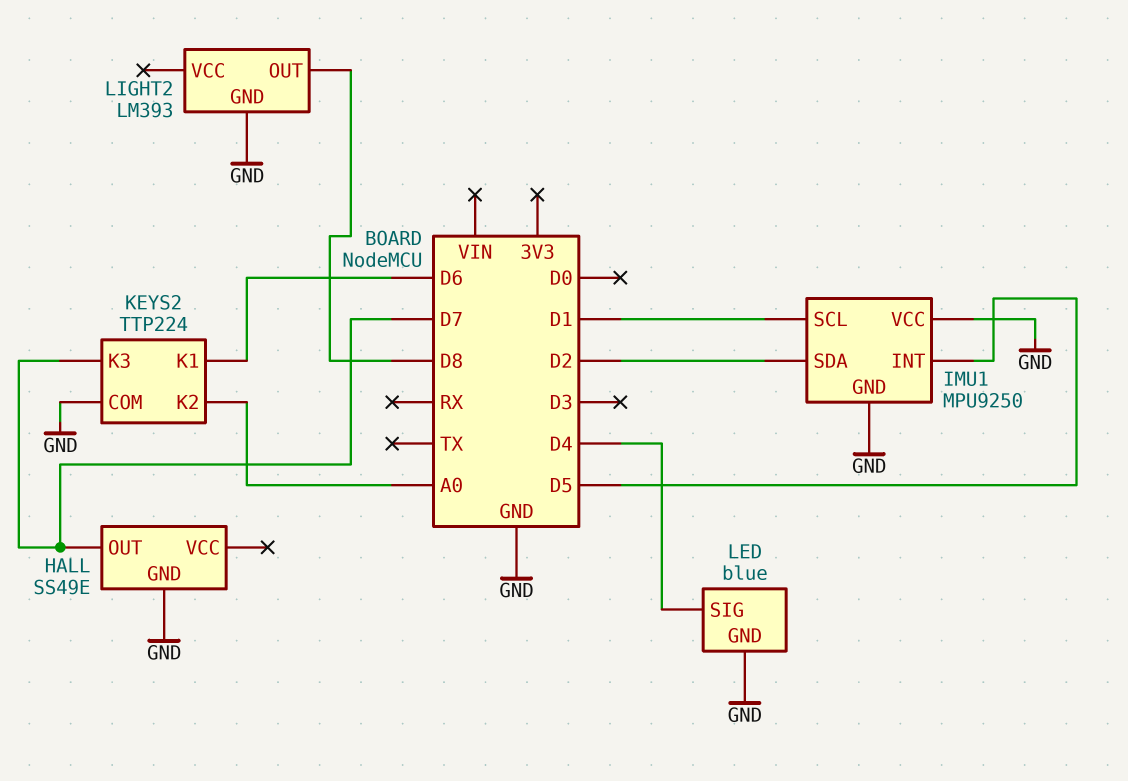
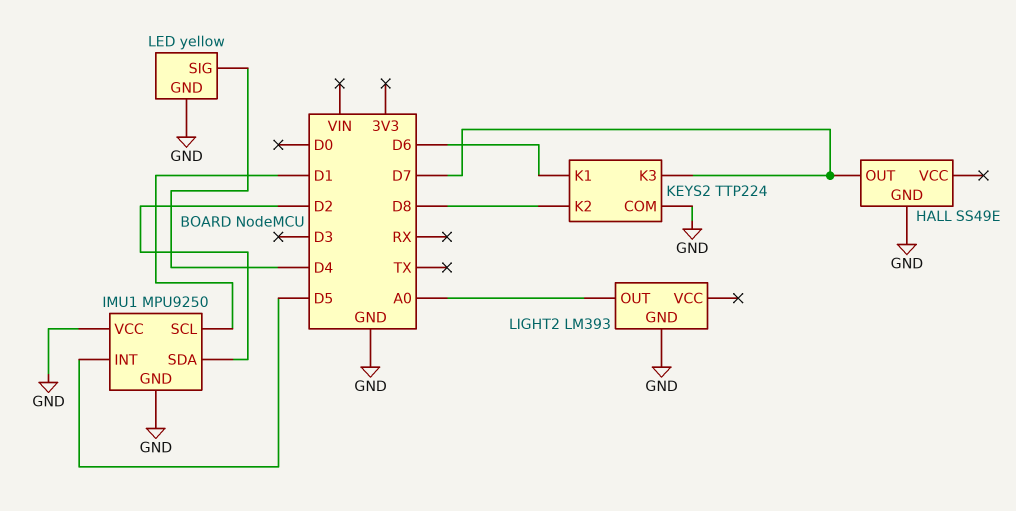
KEYS2 pin K2: A0 -> D8
LED: blue -> yellow
LIGHT2 pin OUT: D8 -> A0

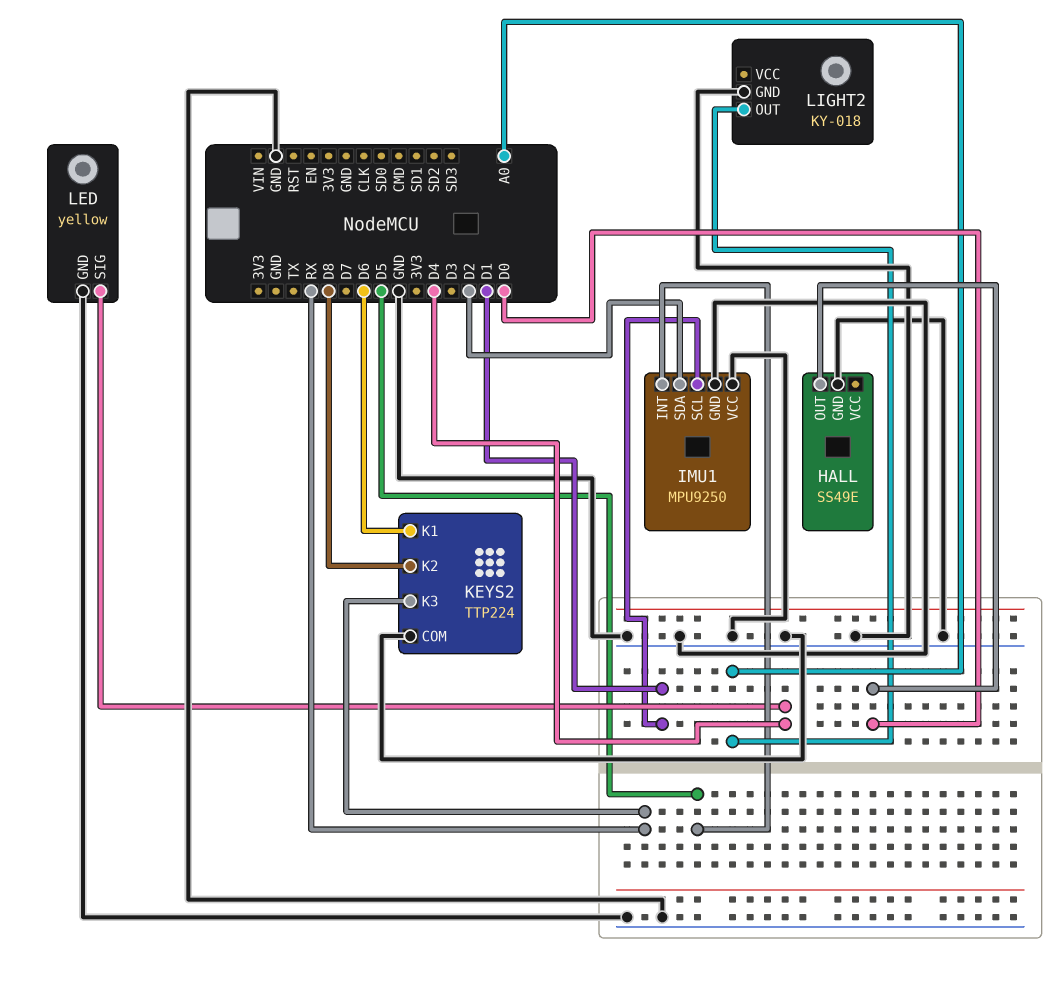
HALL pin OUT: D7 -> D0
KEYS2 pin K3: D7 -> RX
LIGHT2: LM393 -> KY-018

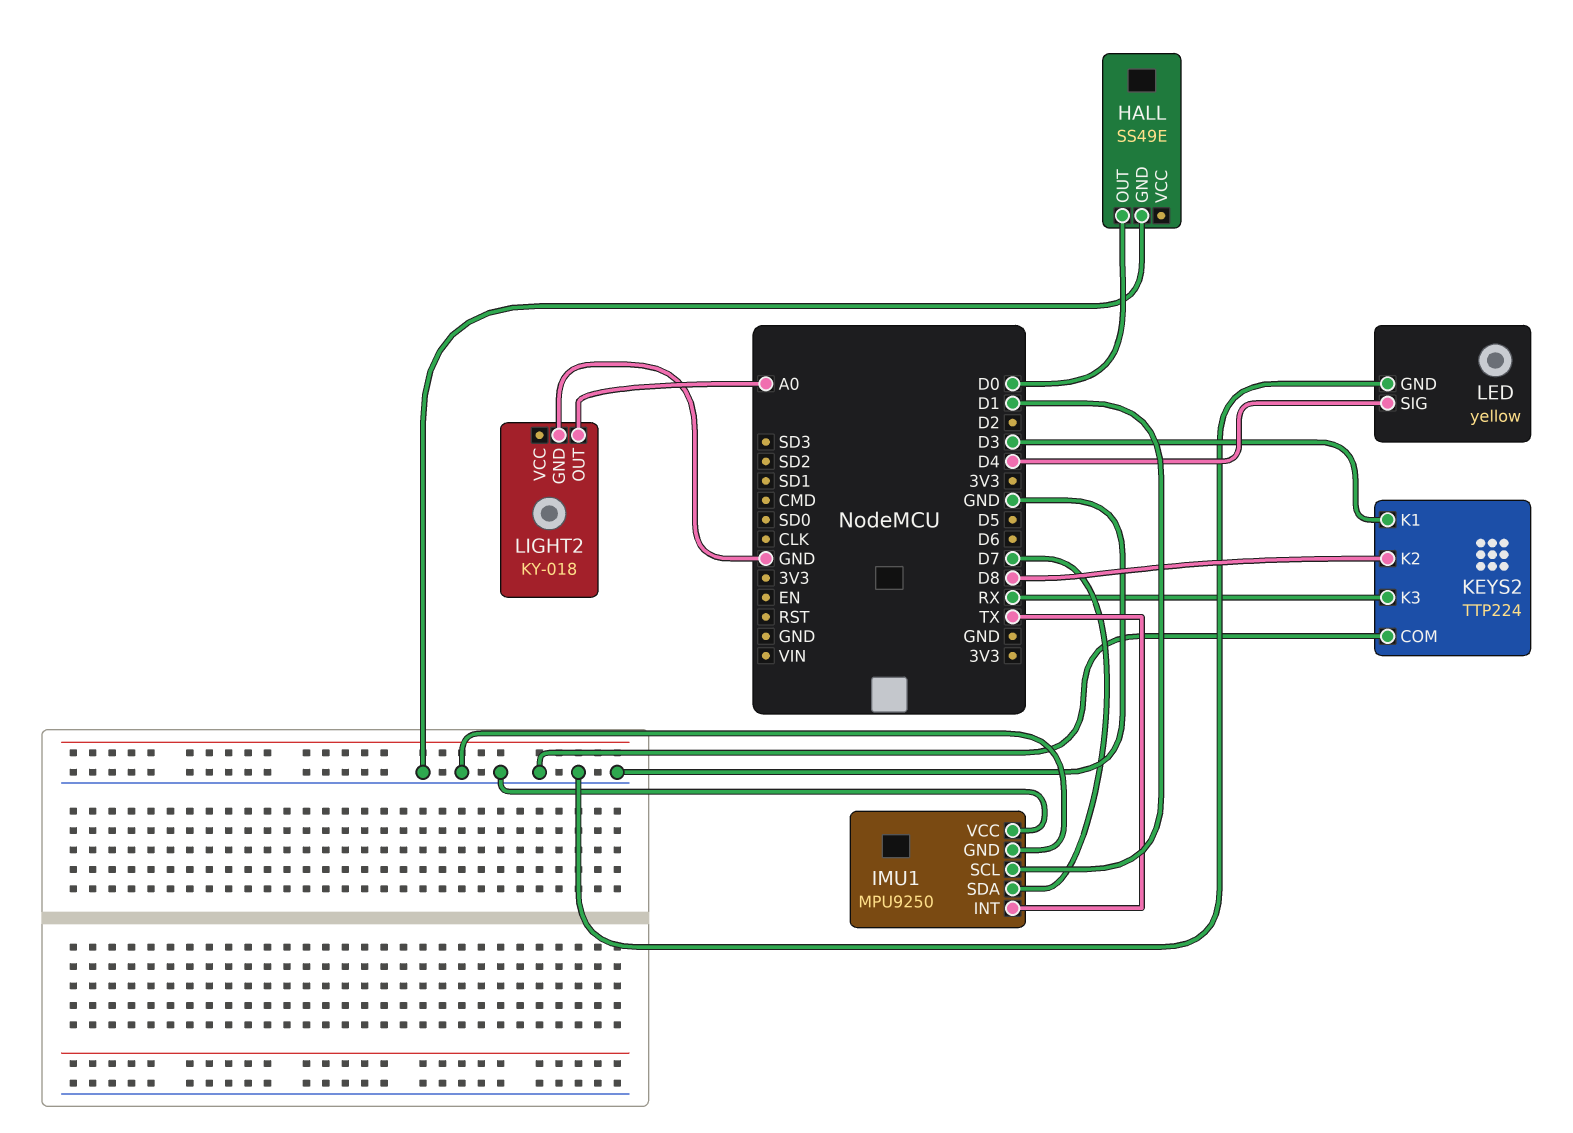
IMU1 pin INT: D5 -> TX
IMU1 pin SDA: D2 -> D7
KEYS2 pin K1: D6 -> D3

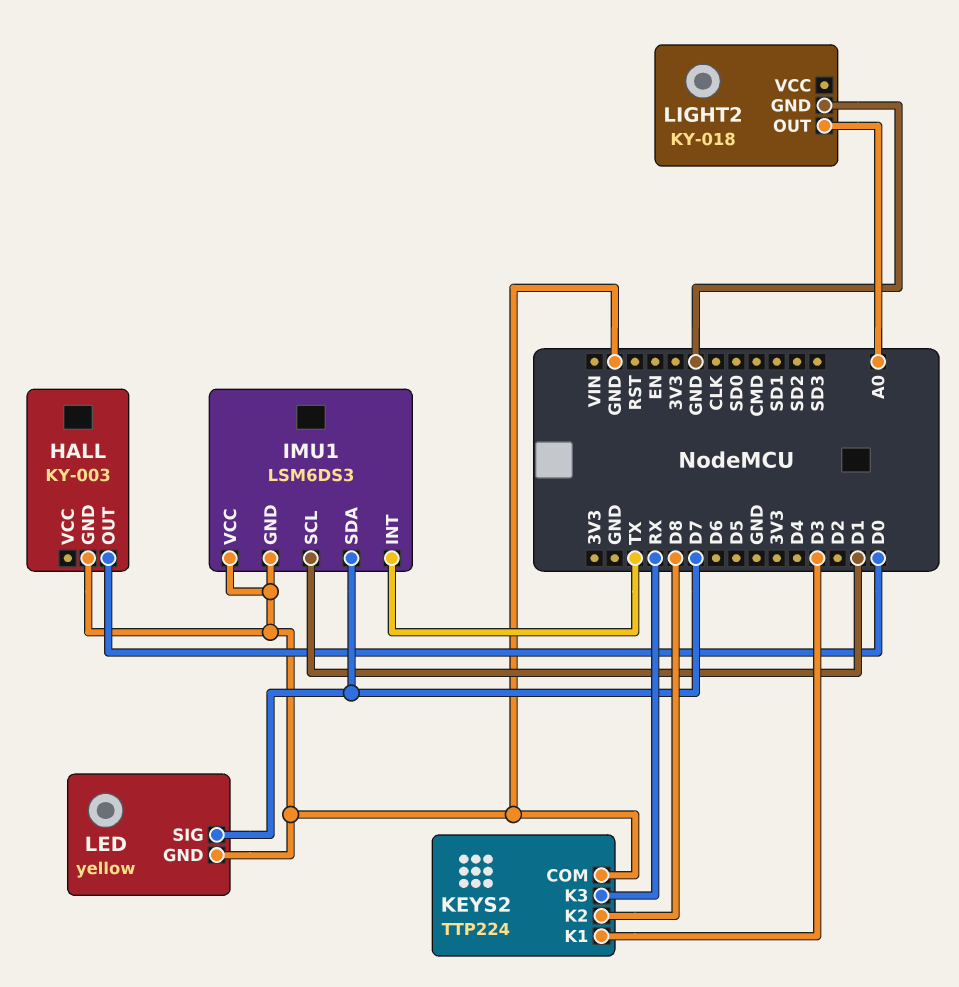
HALL: SS49E -> KY-003
IMU1: MPU9250 -> LSM6DS3
LED pin SIG: D4 -> D7

